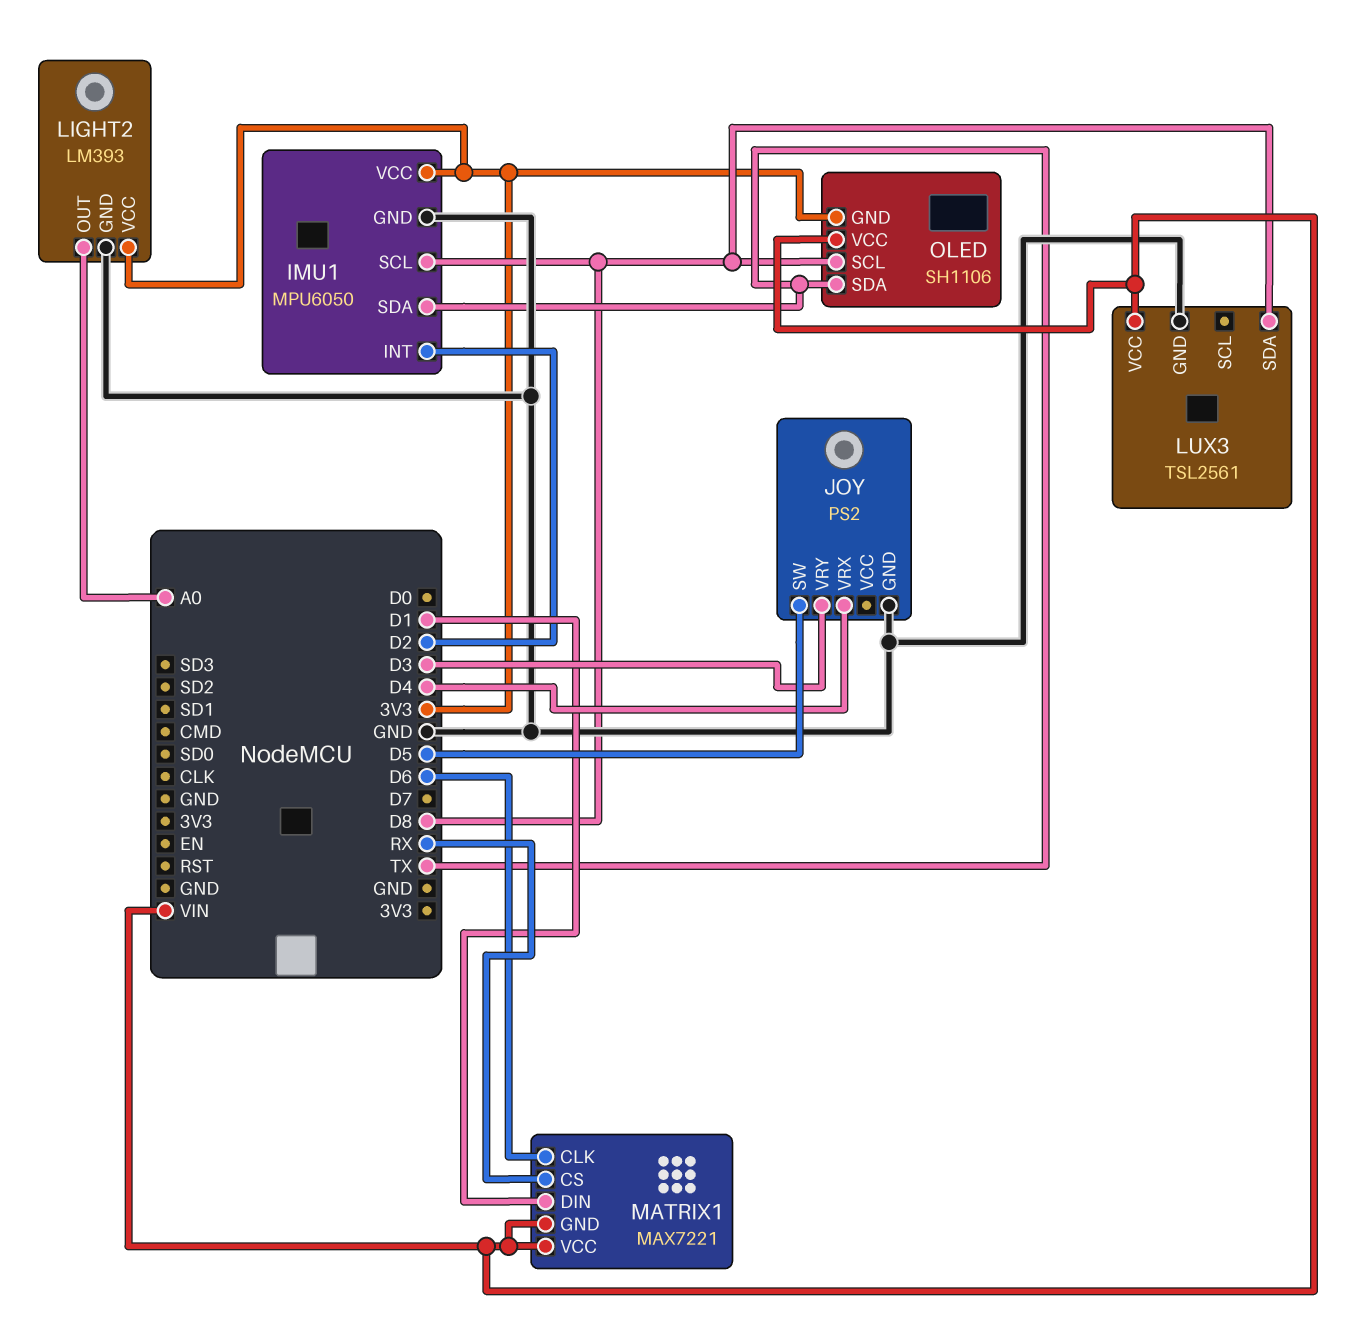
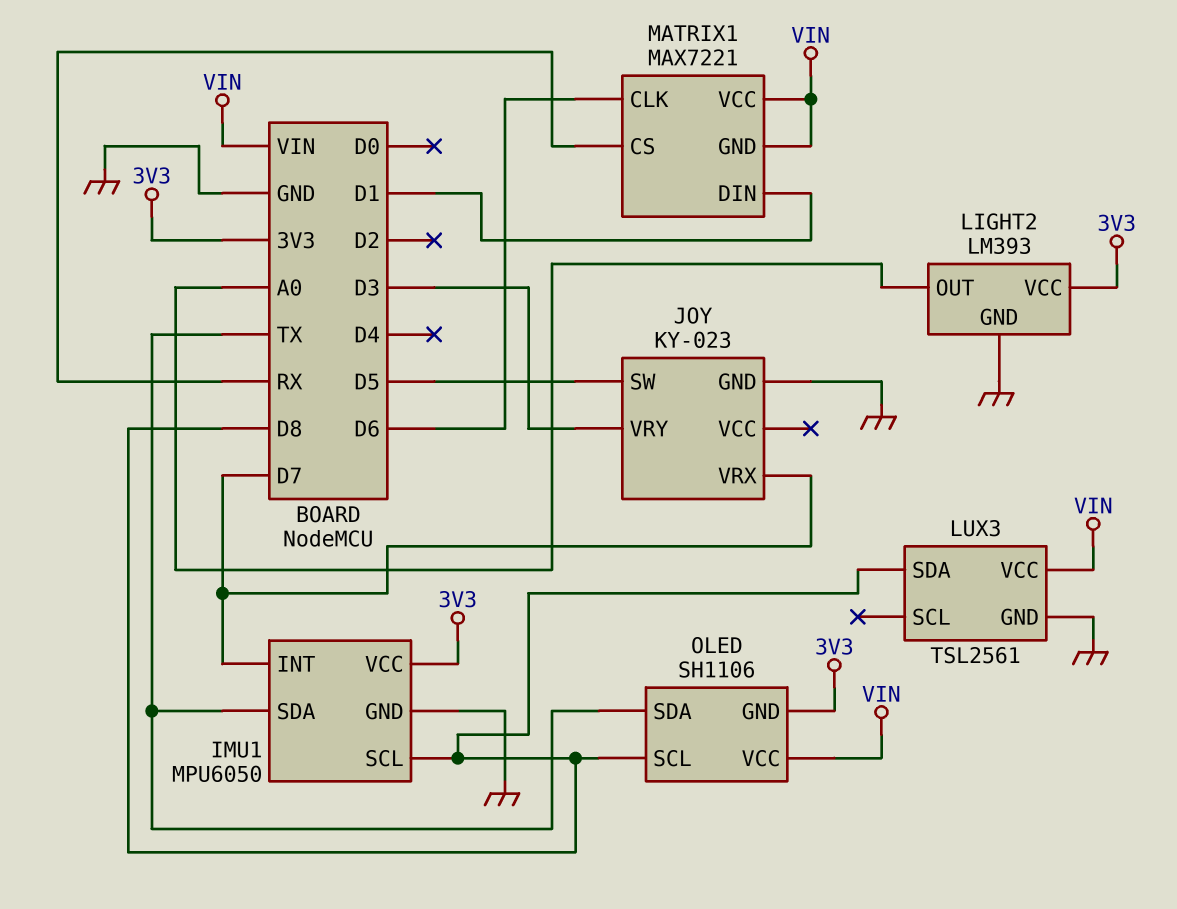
IMU1 pin INT: D2 -> D7
JOY: PS2 -> KY-023
JOY pin VRX: D4 -> D7

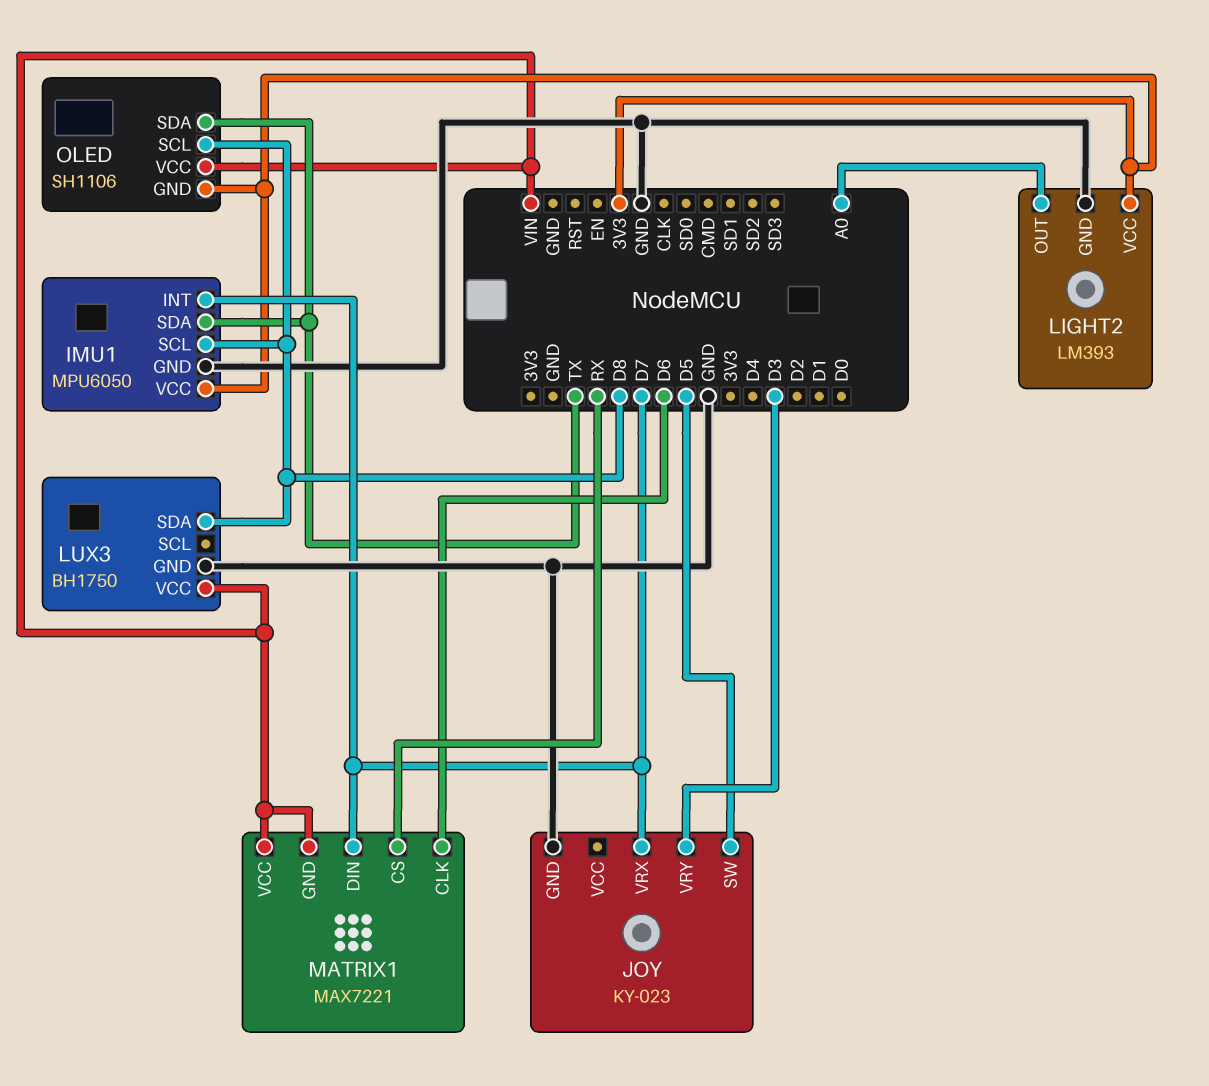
LUX3: TSL2561 -> BH1750
MATRIX1 pin DIN: D1 -> D7

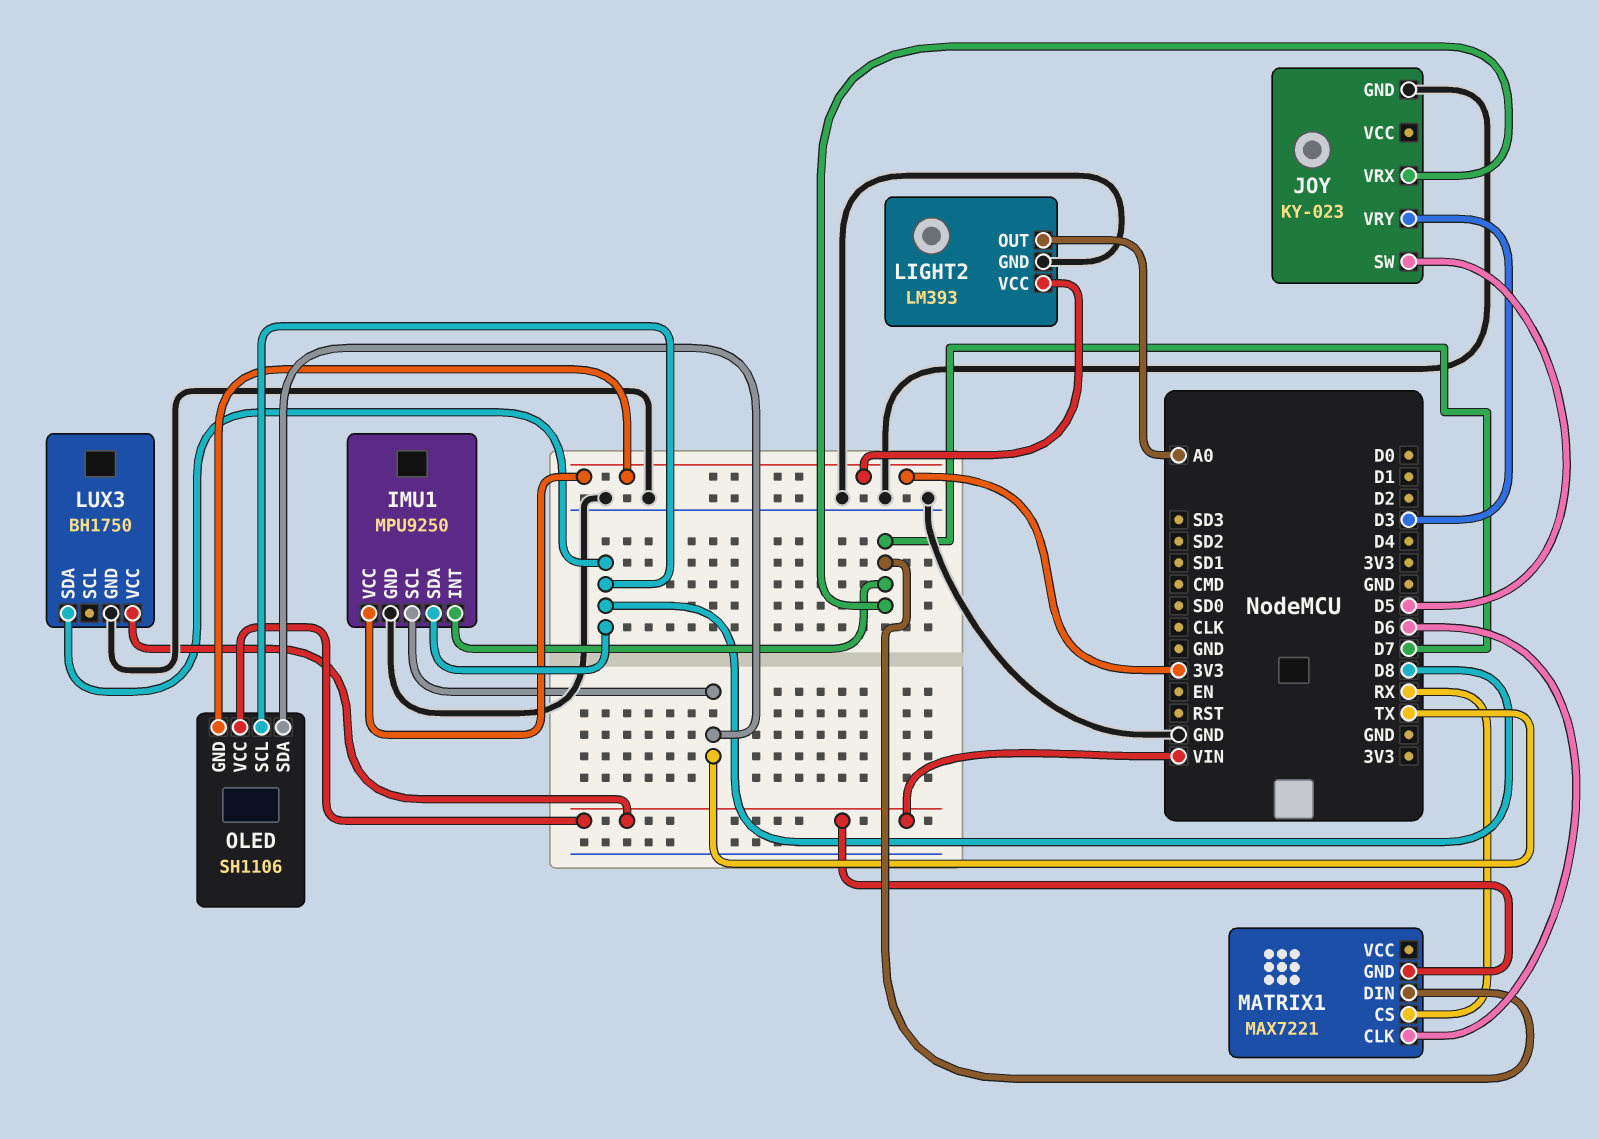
IMU1: MPU6050 -> MPU9250
IMU1 pin SCL: D8 -> TX
IMU1 pin SDA: TX -> D8
MATRIX1 pin VCC: VIN -> none

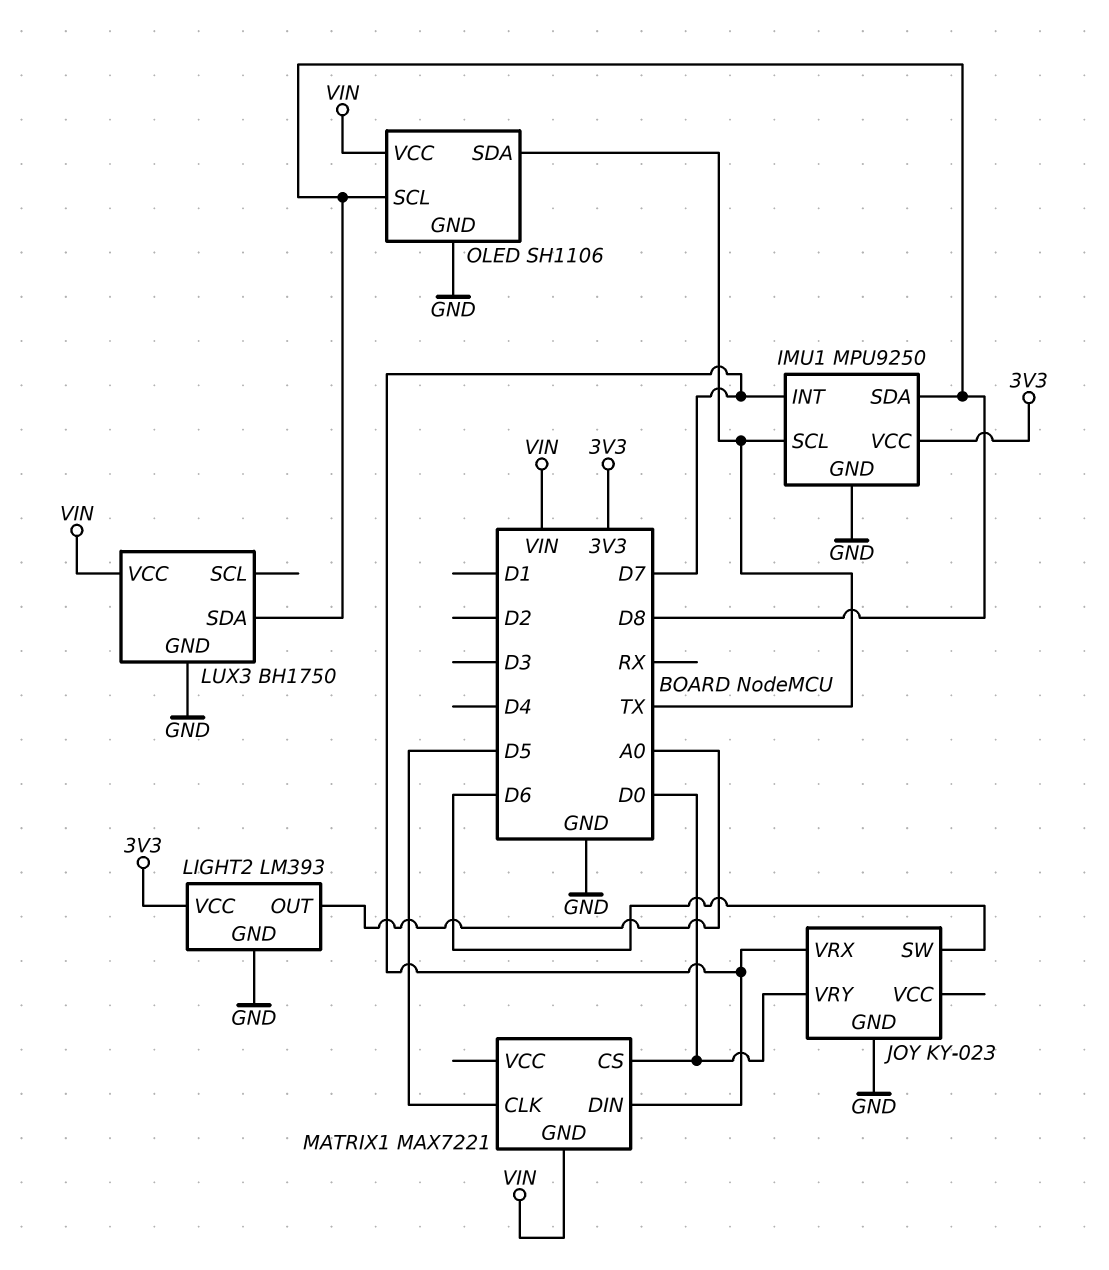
JOY pin SW: D5 -> D6
JOY pin VRY: D3 -> D0
MATRIX1 pin CLK: D6 -> D5
MATRIX1 pin CS: RX -> D0
OLED pin GND: 3V3 -> GND

